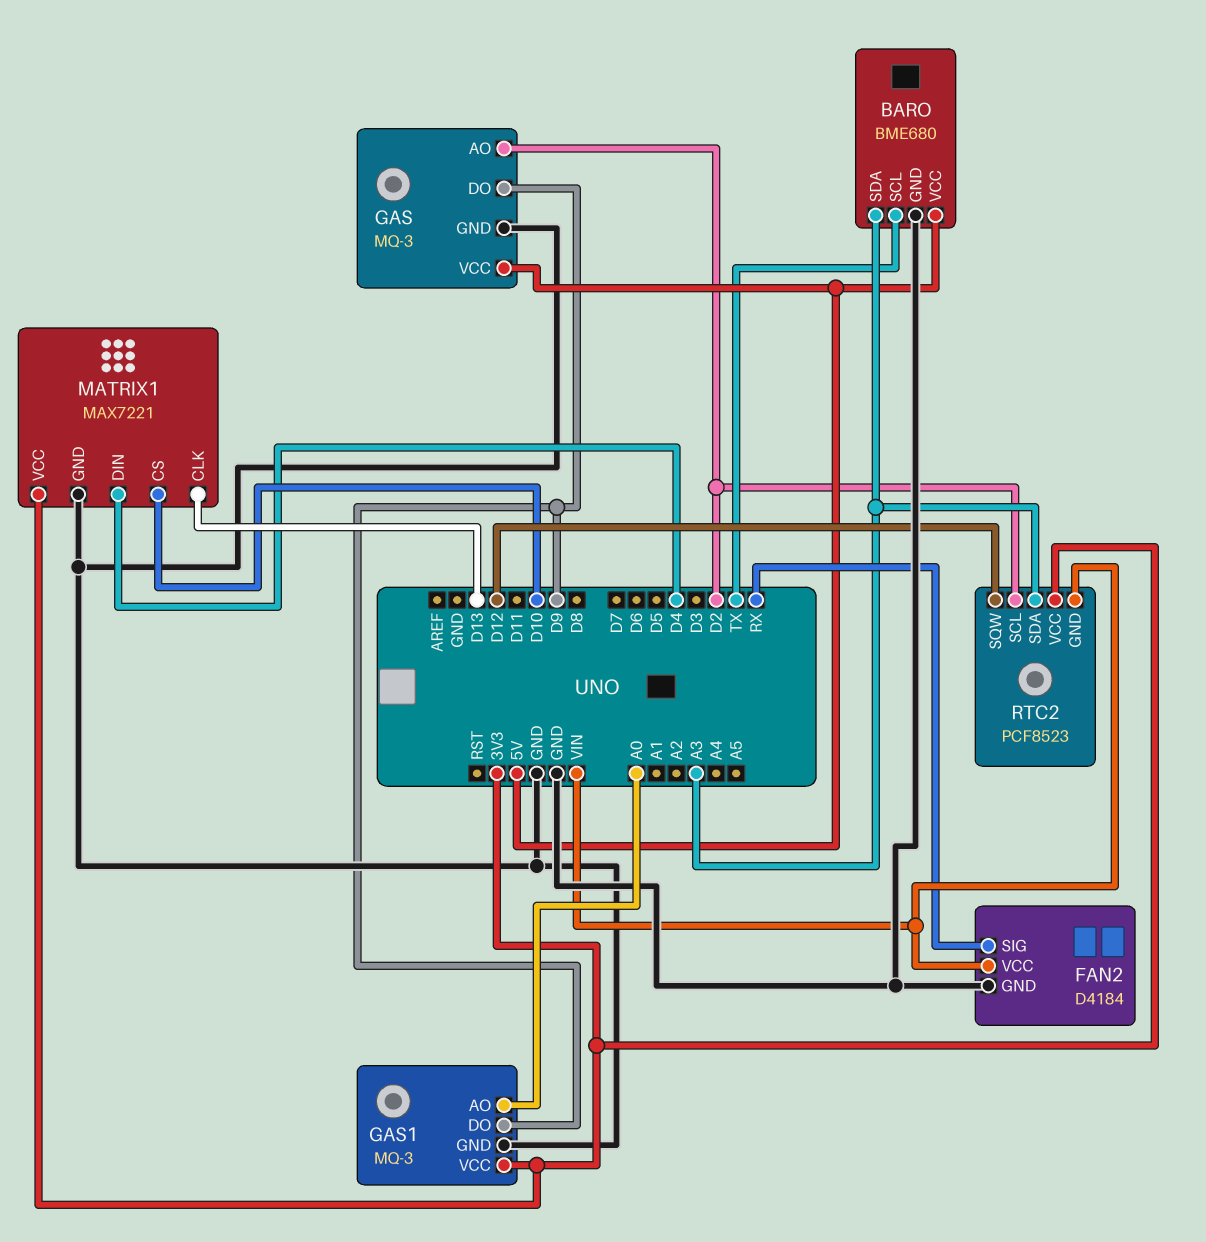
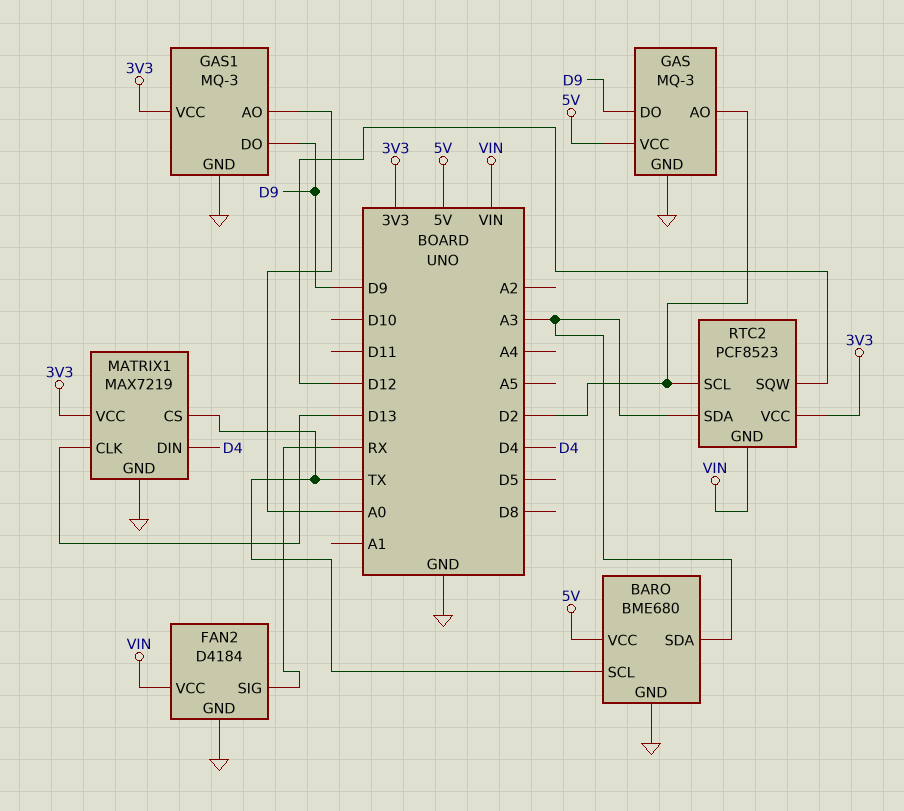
MATRIX1: MAX7221 -> MAX7219
MATRIX1 pin CS: D10 -> TX

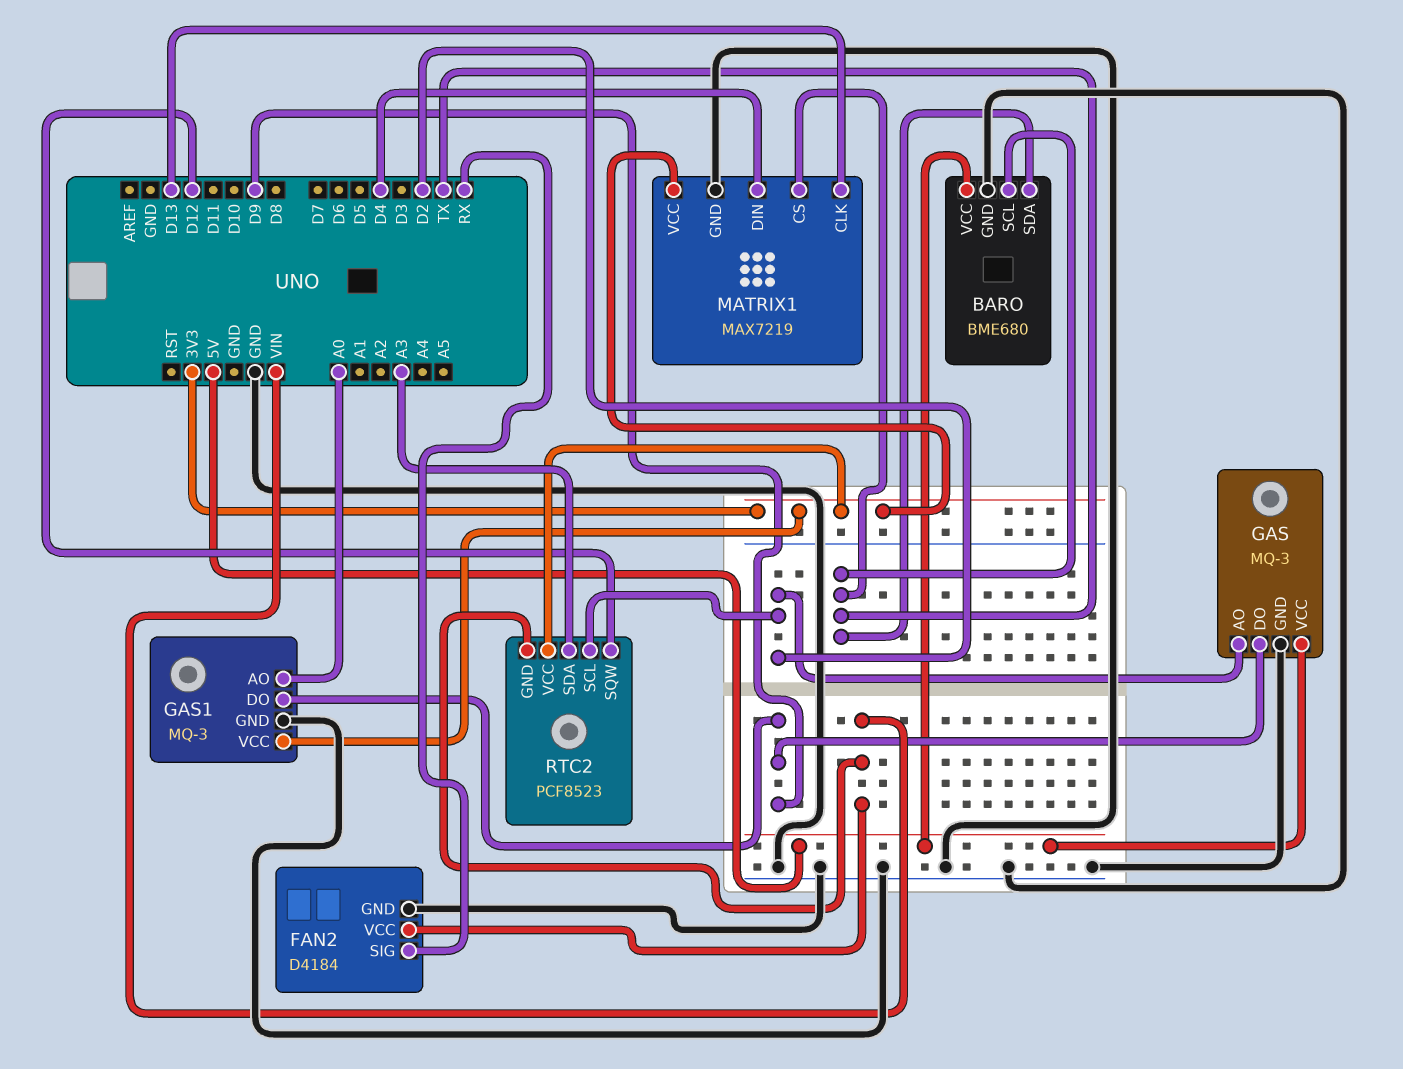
BARO pin SDA: A3 -> TX

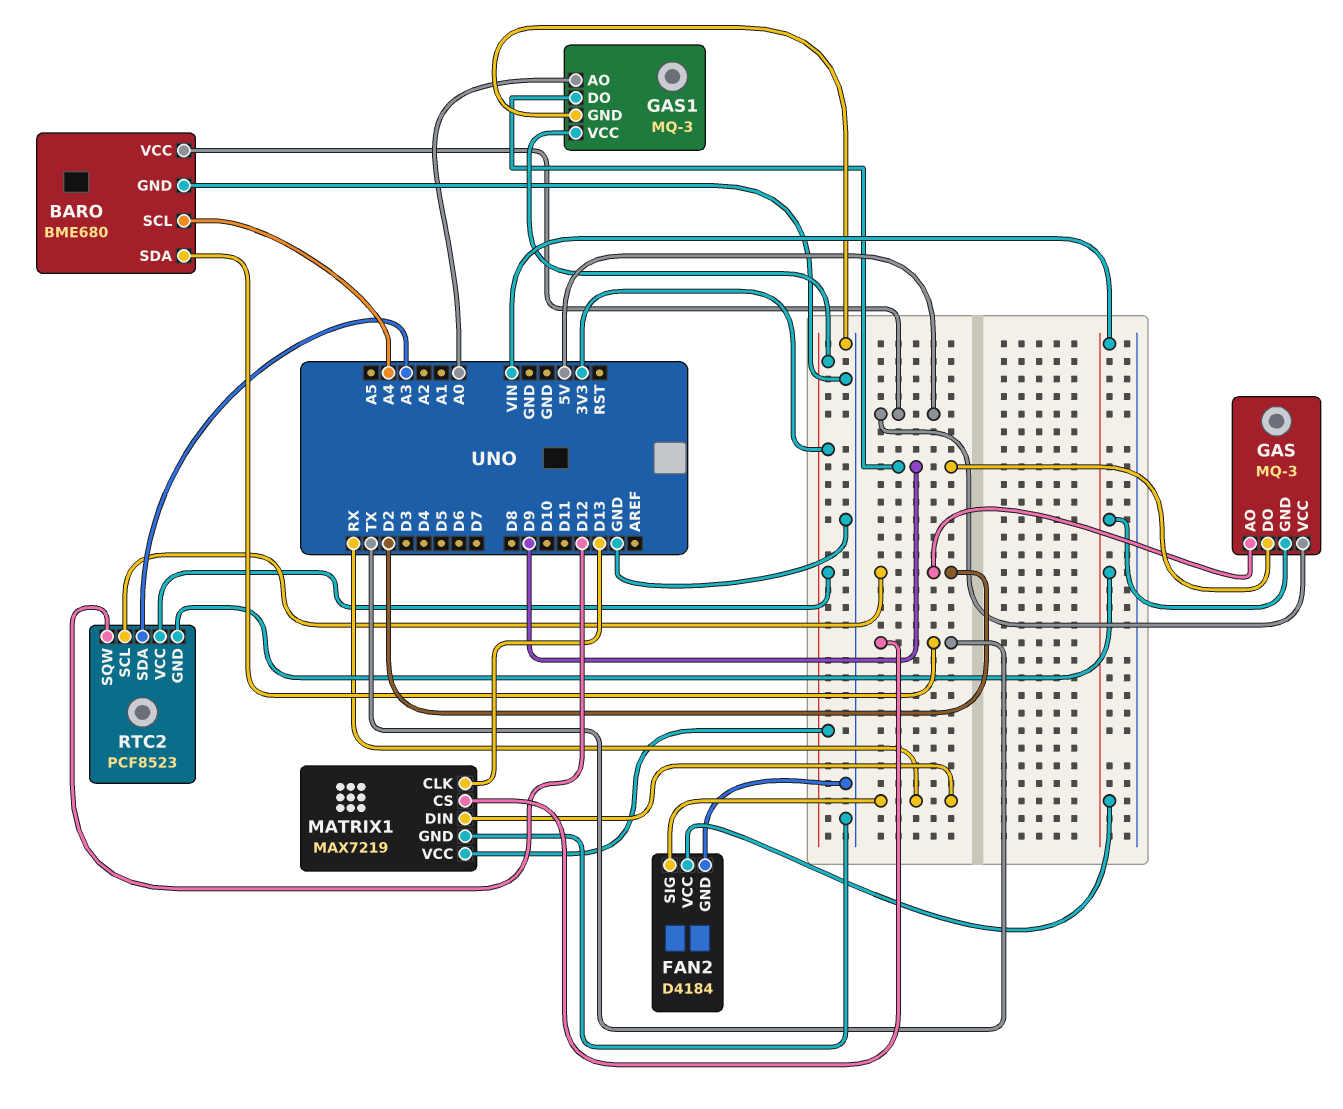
BARO pin SCL: TX -> A4
GAS pin GND: GND -> VIN
MATRIX1 pin DIN: D4 -> RX

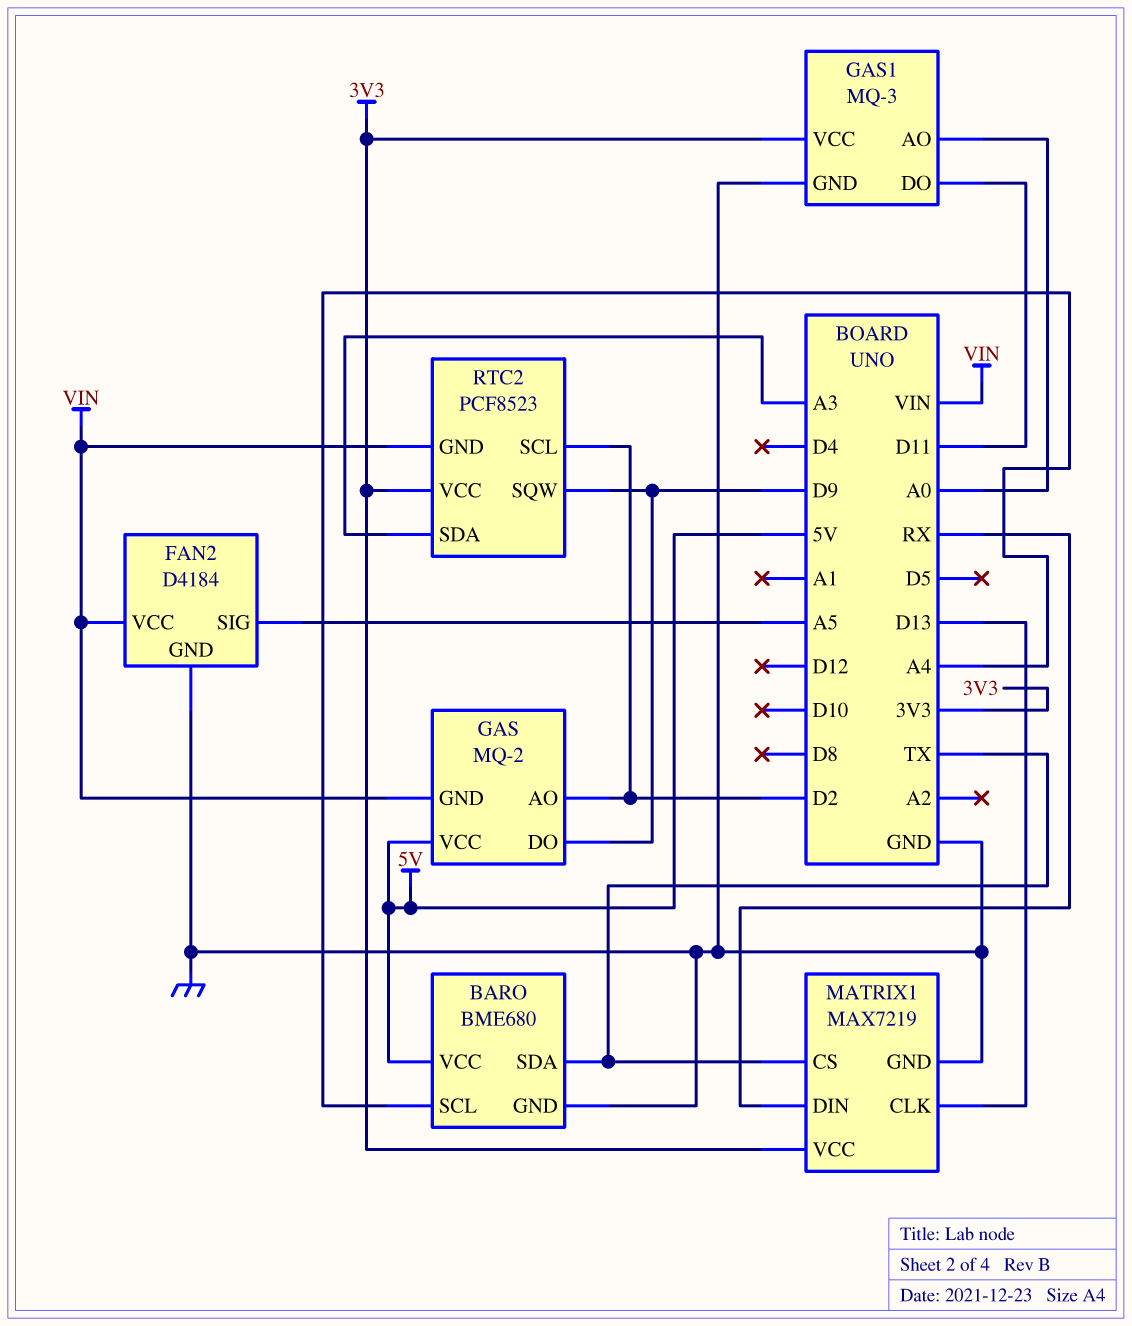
FAN2 pin SIG: RX -> A5
GAS: MQ-3 -> MQ-2
GAS1 pin DO: D9 -> D11
RTC2 pin SQW: D12 -> D9

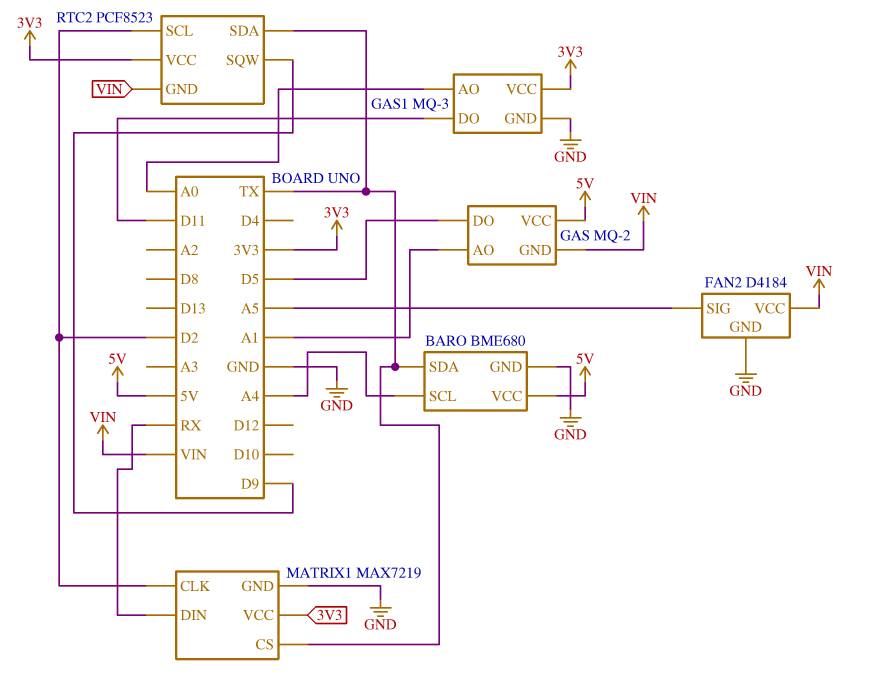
GAS pin AO: D2 -> A1
GAS pin DO: D9 -> D5
MATRIX1 pin CLK: D13 -> D2
RTC2 pin SDA: A3 -> TX

